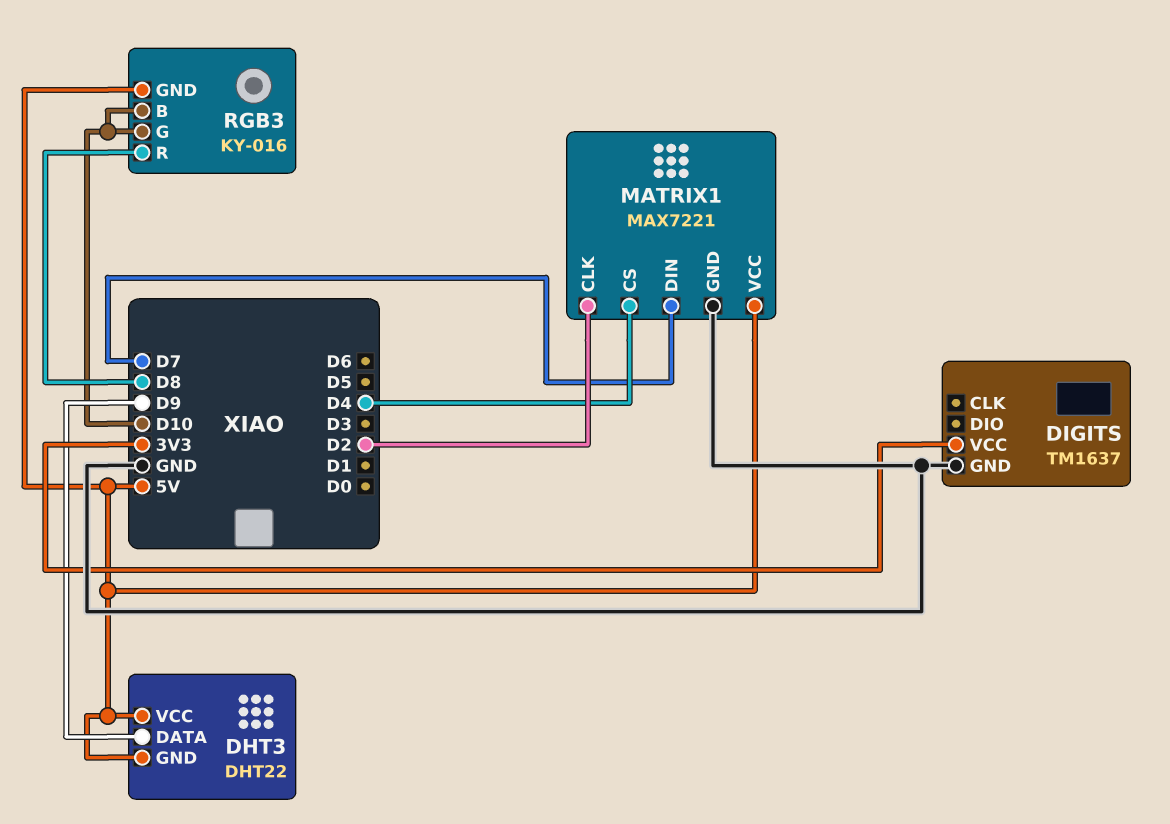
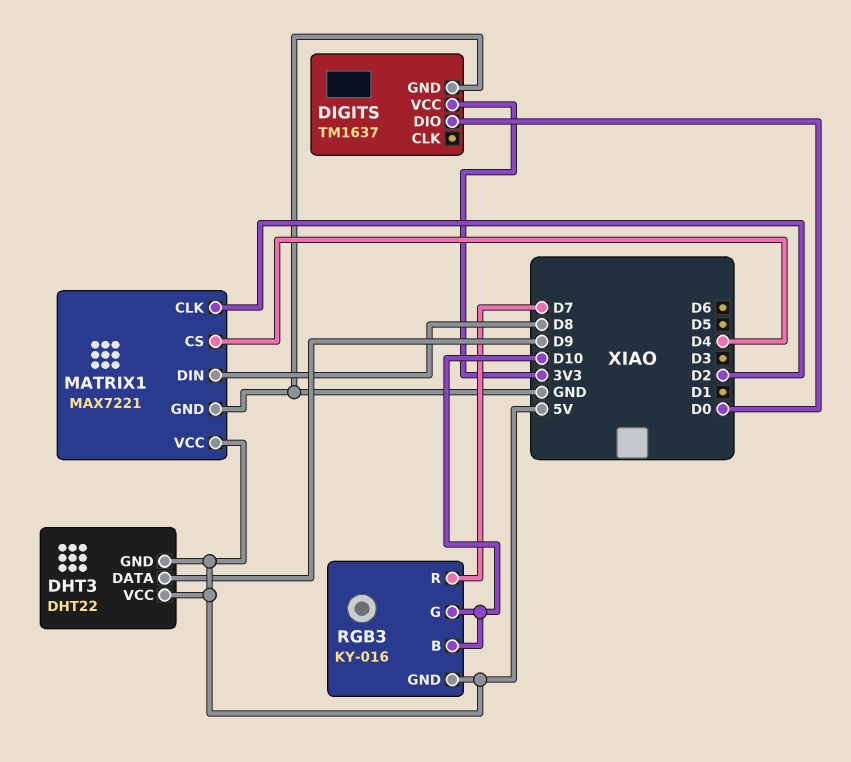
DIGITS pin DIO: none -> D0
MATRIX1 pin DIN: D7 -> D8
RGB3 pin R: D8 -> D7

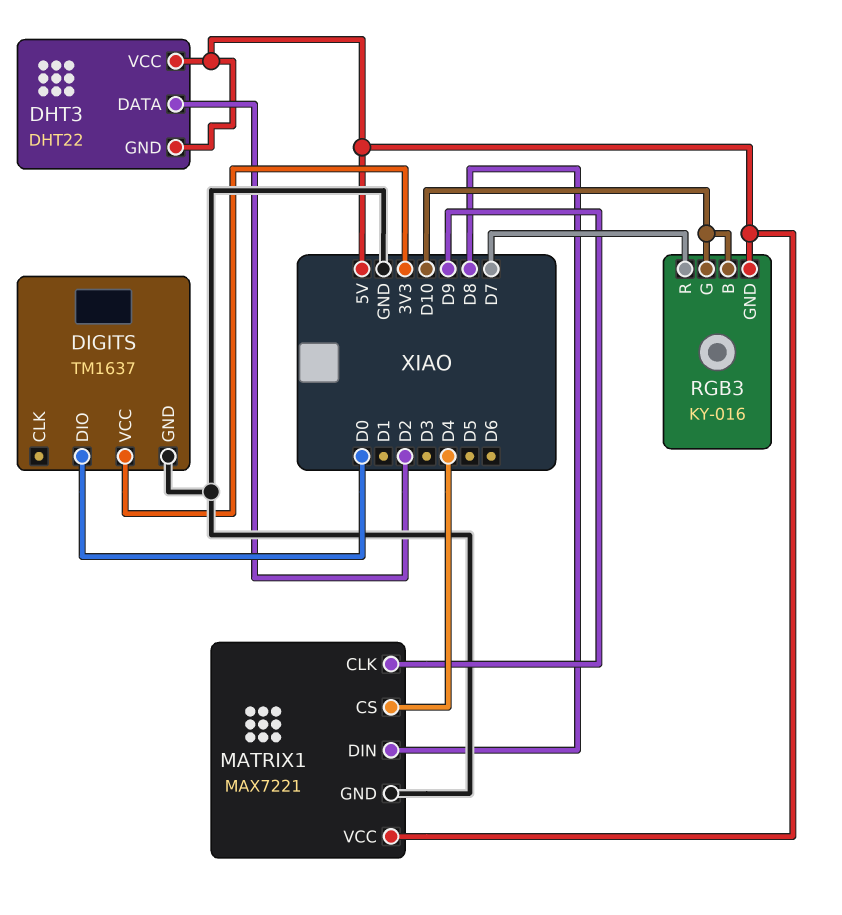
DHT3 pin DATA: D9 -> D2
MATRIX1 pin CLK: D2 -> D9

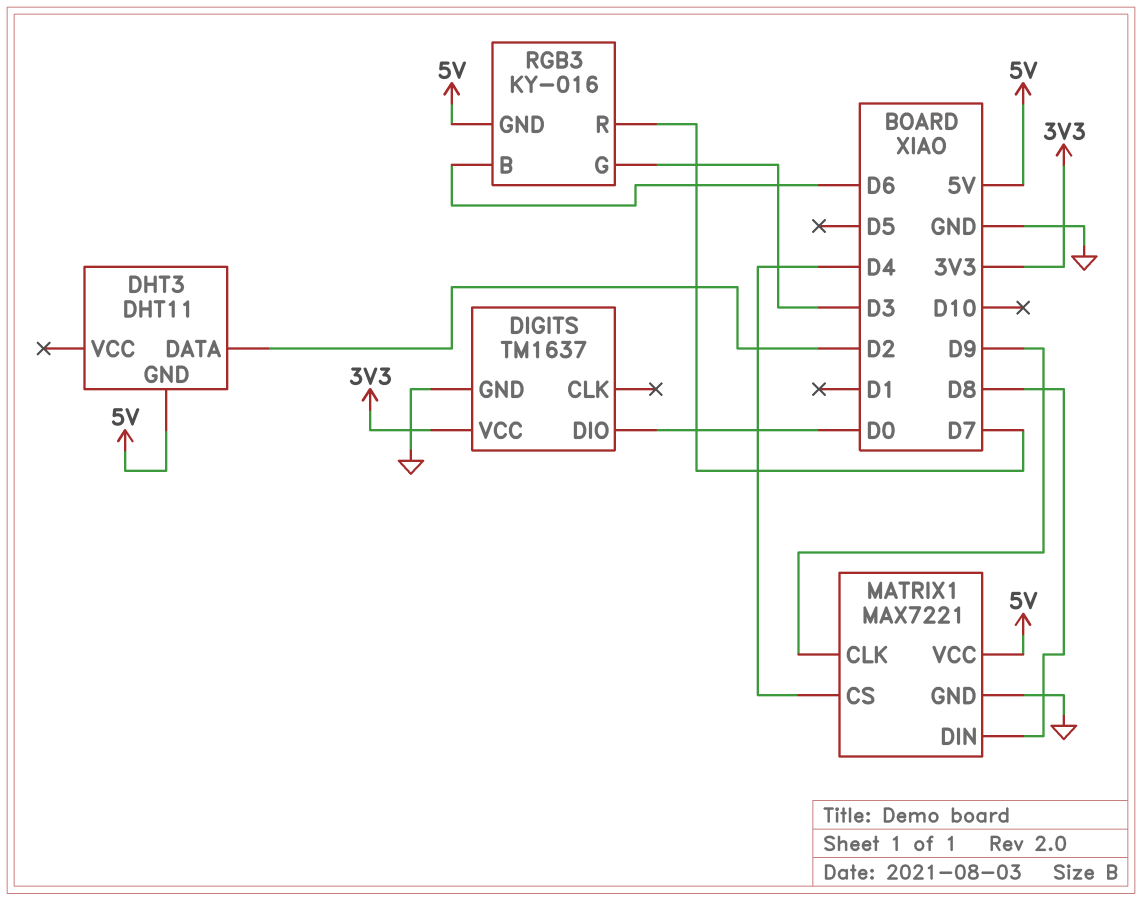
DHT3: DHT22 -> DHT11
DHT3 pin VCC: 5V -> none
RGB3 pin B: D10 -> D6
RGB3 pin G: D10 -> D3

